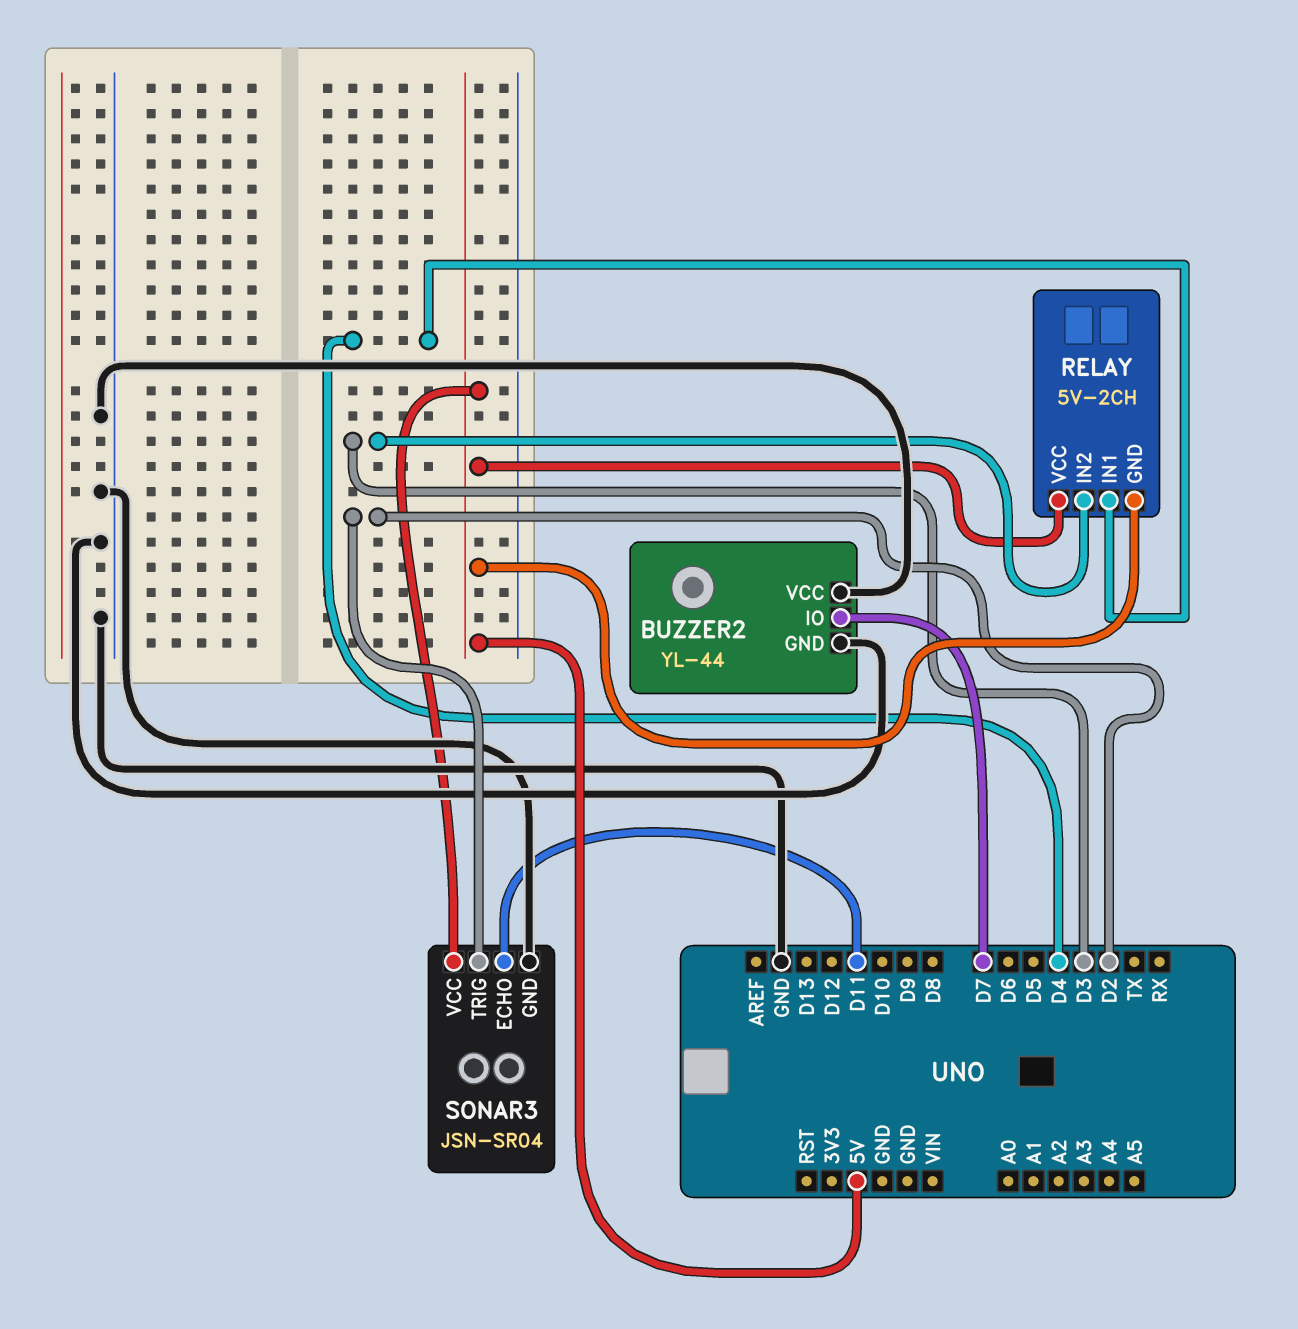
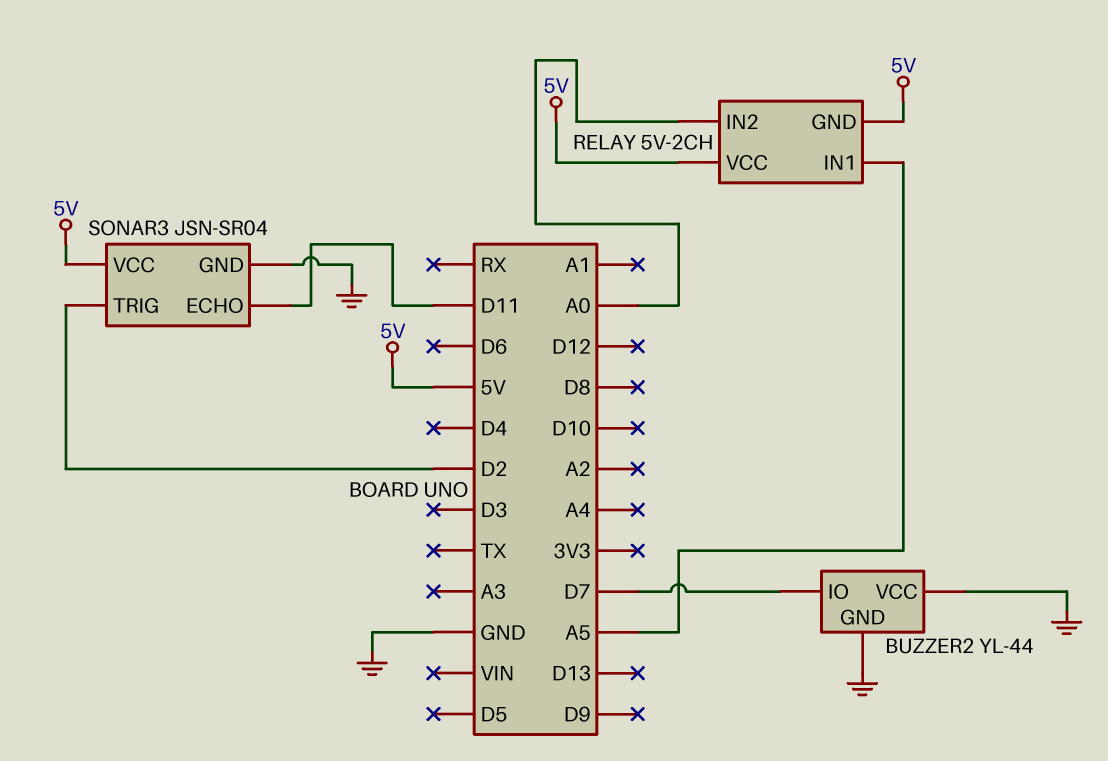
RELAY pin IN1: D4 -> A5
RELAY pin IN2: D3 -> A0

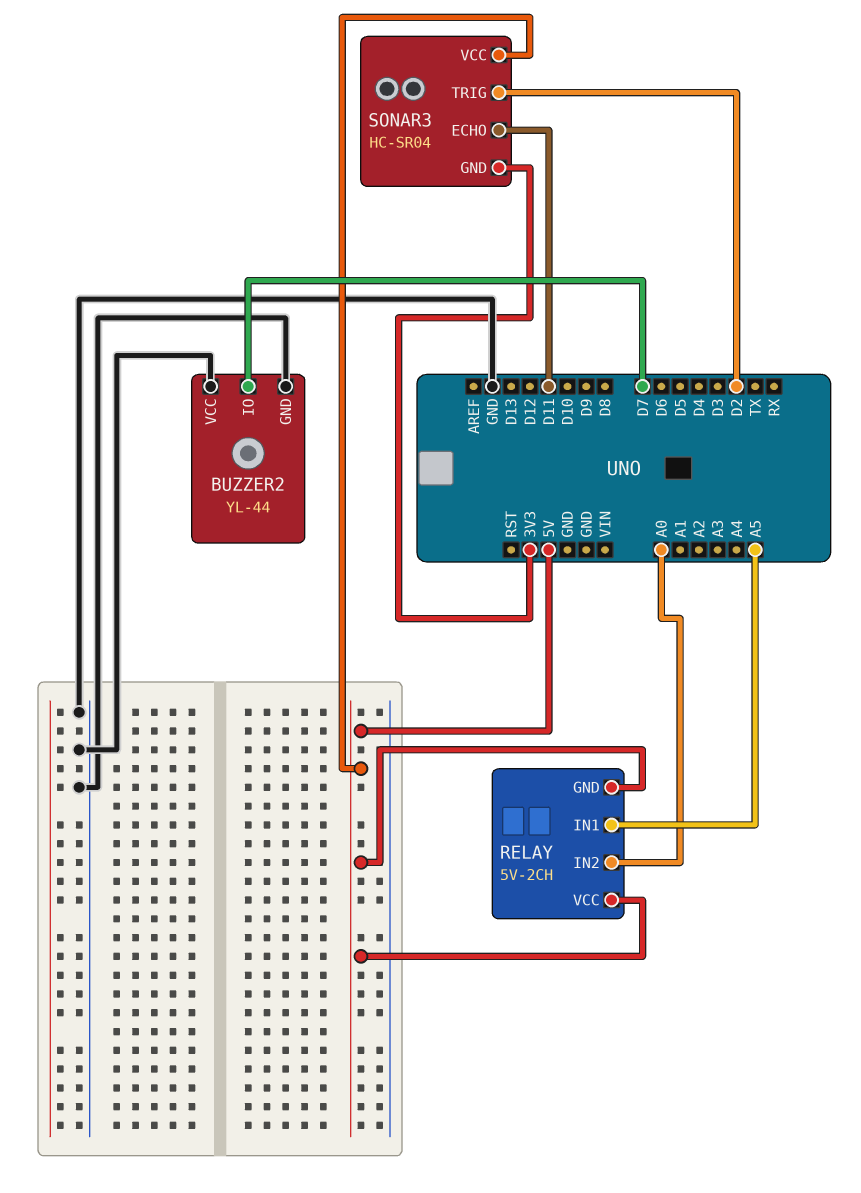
SONAR3: JSN-SR04 -> HC-SR04
SONAR3 pin GND: GND -> 3V3

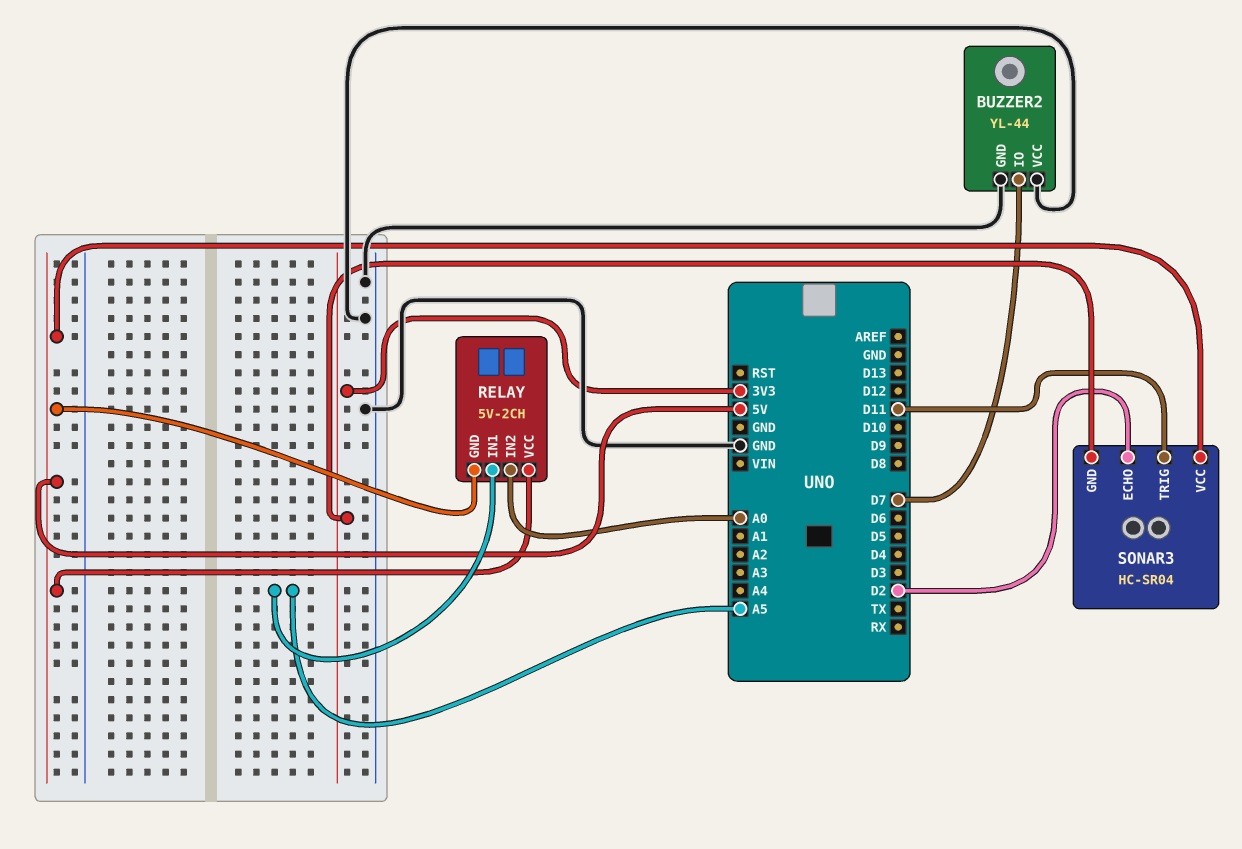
SONAR3 pin ECHO: D11 -> D2
SONAR3 pin TRIG: D2 -> D11

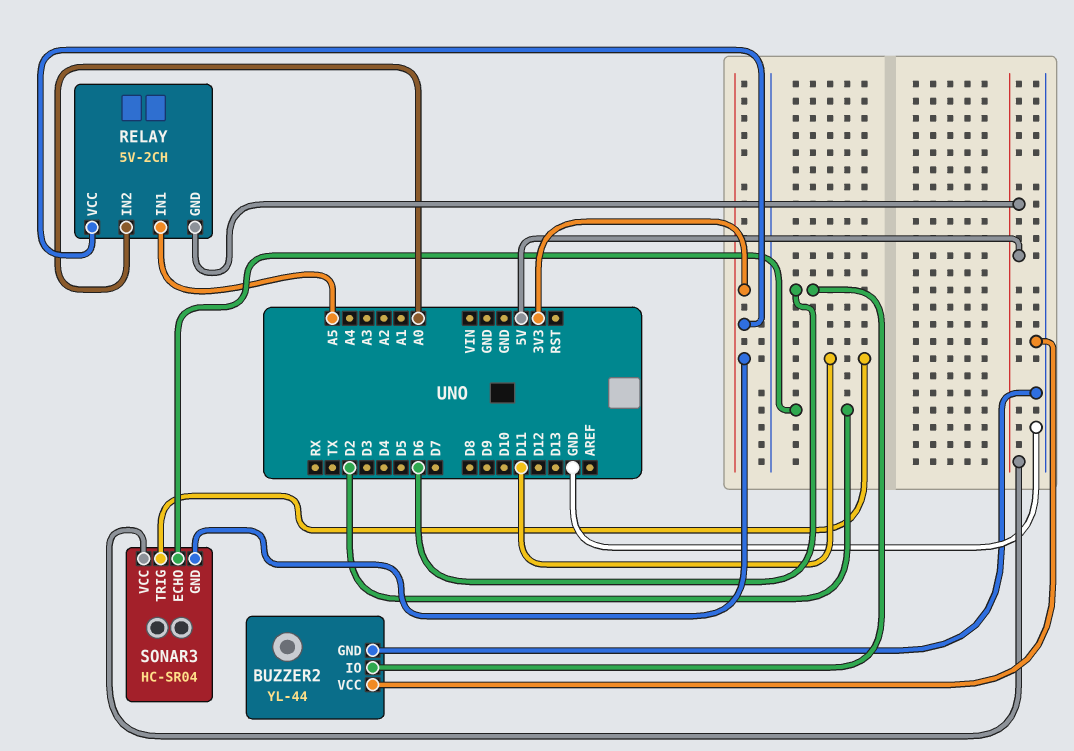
BUZZER2 pin IO: D7 -> D6
RELAY pin VCC: 5V -> 3V3

